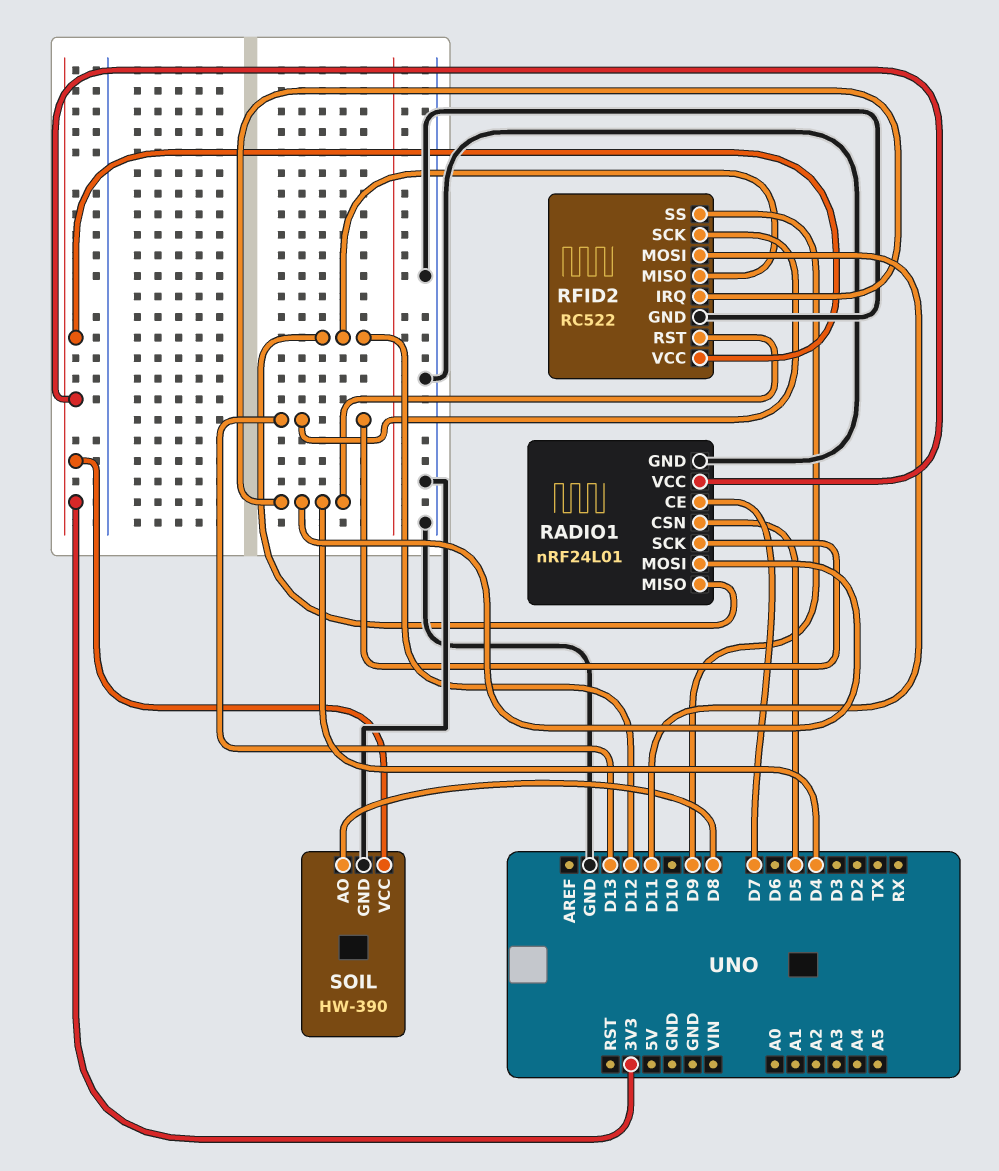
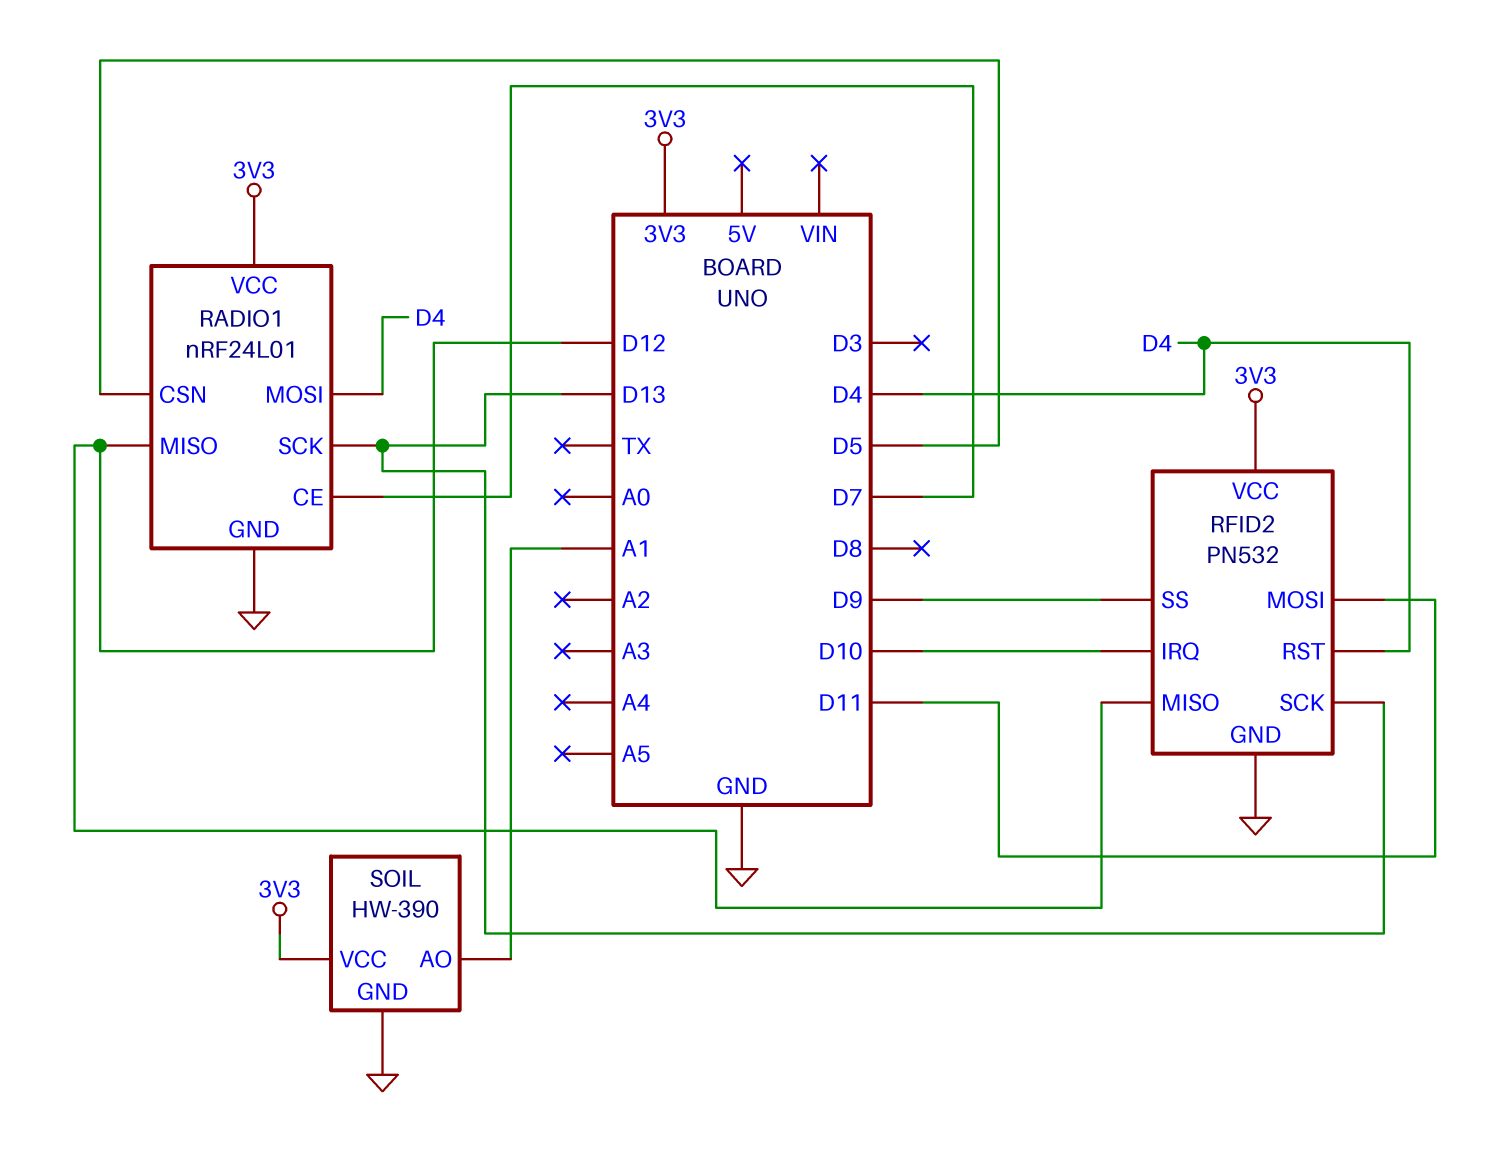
RFID2: RC522 -> PN532
RFID2 pin IRQ: D4 -> D10
SOIL pin AO: D8 -> A1

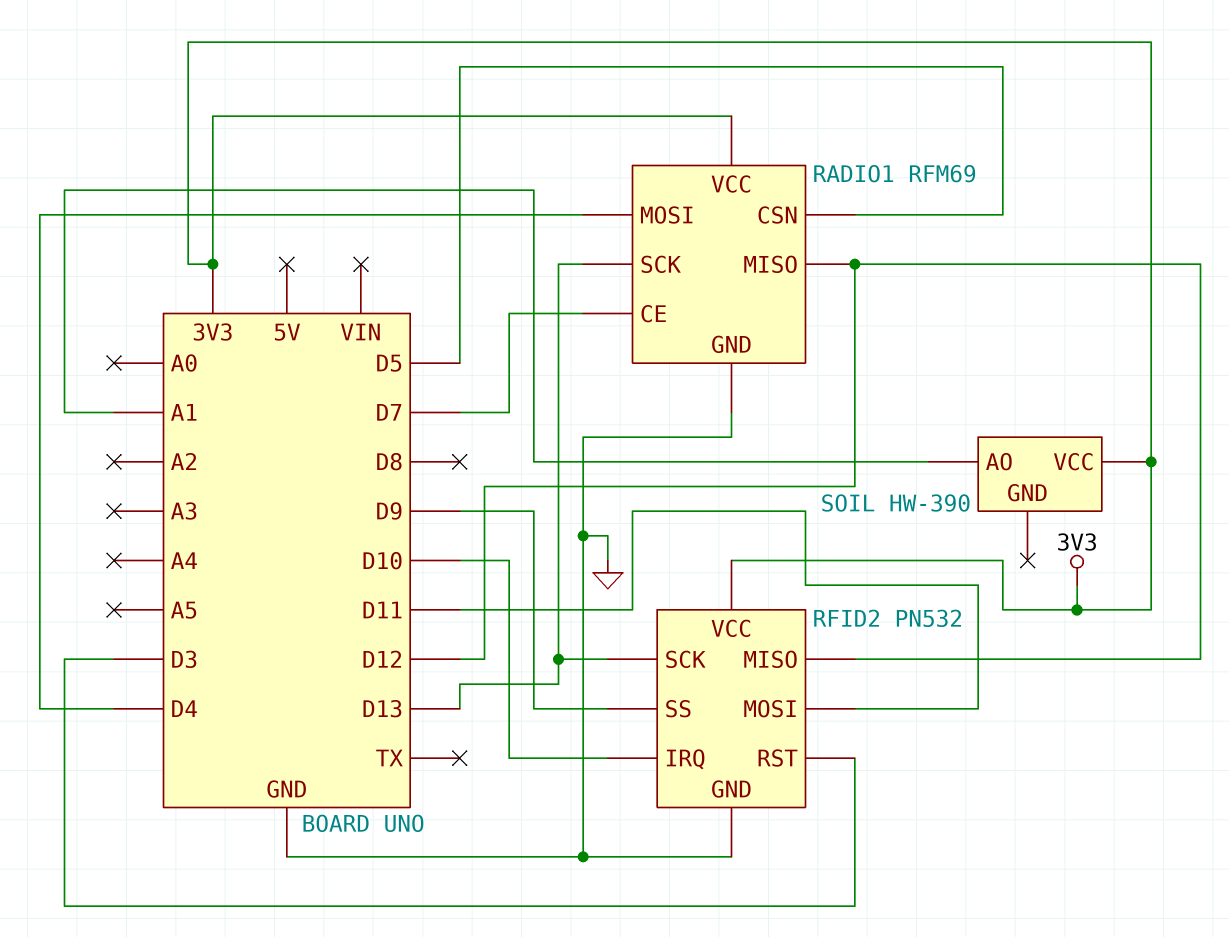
RADIO1: nRF24L01 -> RFM69
RFID2 pin RST: D4 -> D3
SOIL pin GND: GND -> none

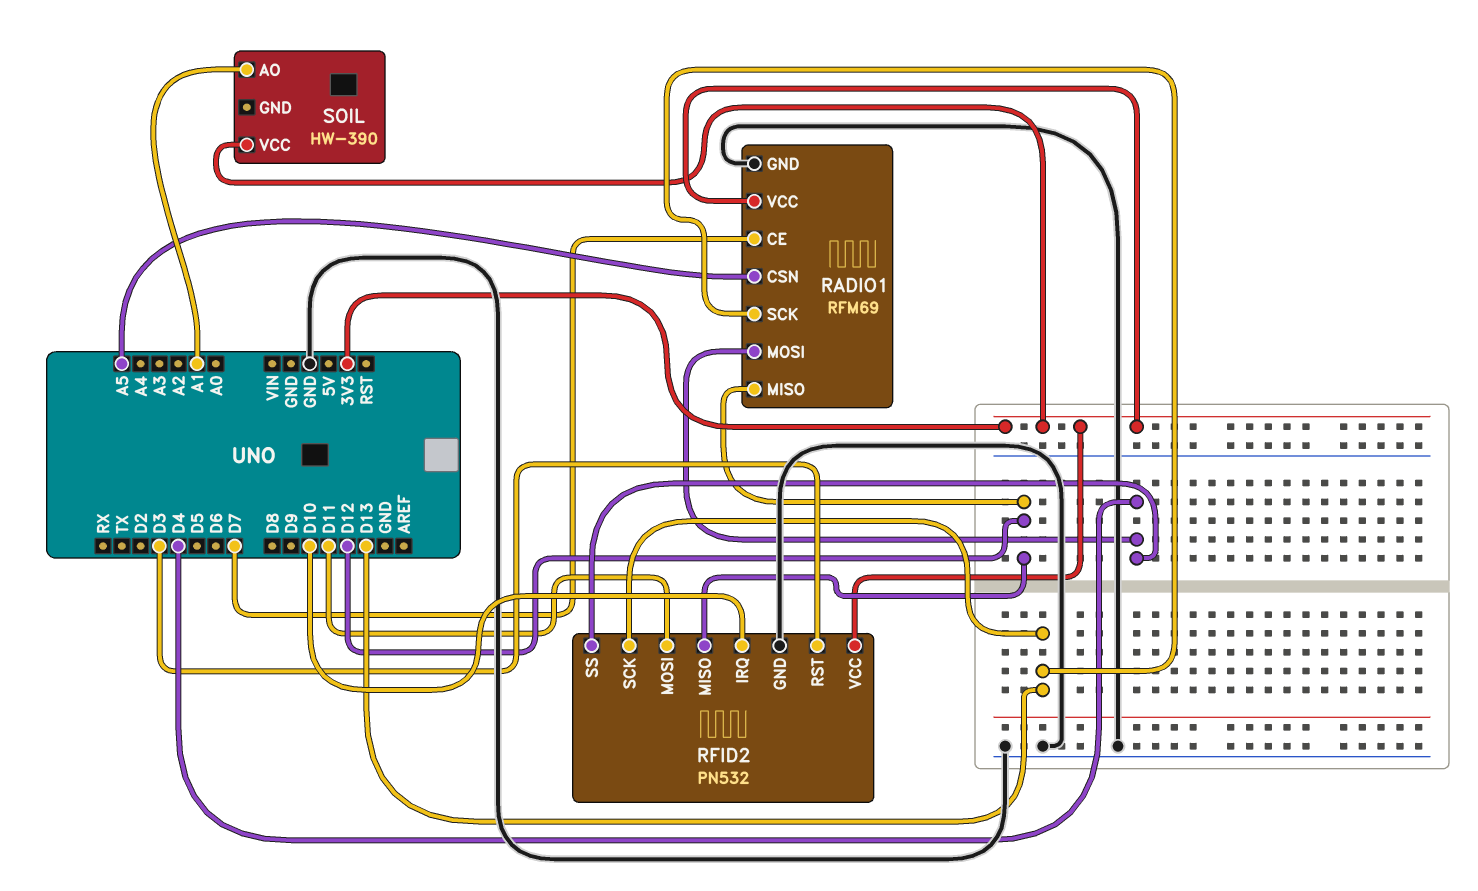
RADIO1 pin CSN: D5 -> A5
RFID2 pin SS: D9 -> D4

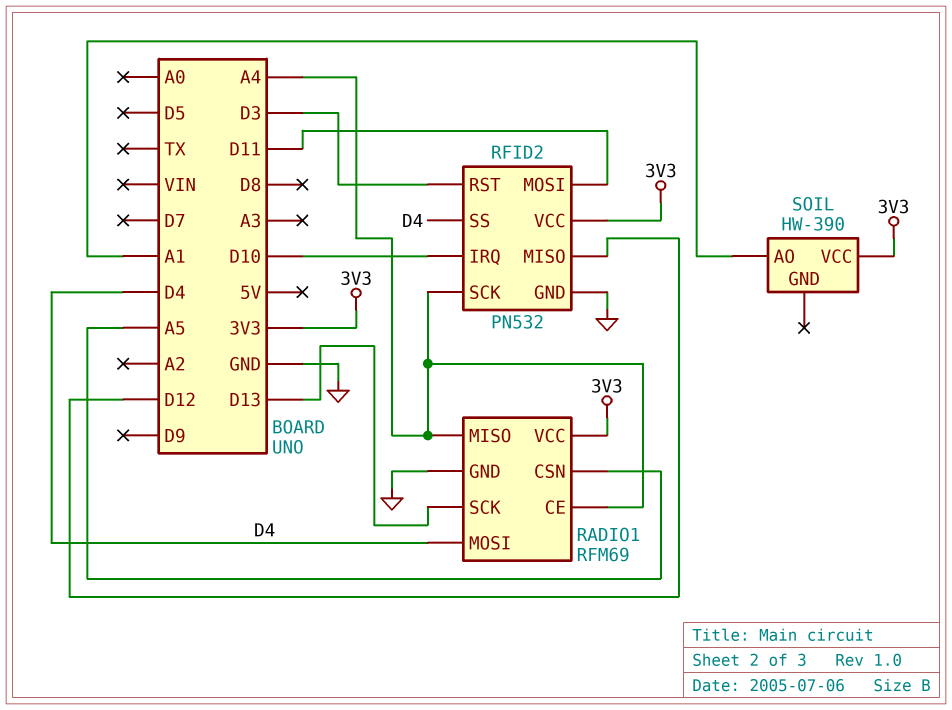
RADIO1 pin CE: D7 -> A4
RADIO1 pin MISO: D12 -> A4
RFID2 pin SCK: D13 -> A4

